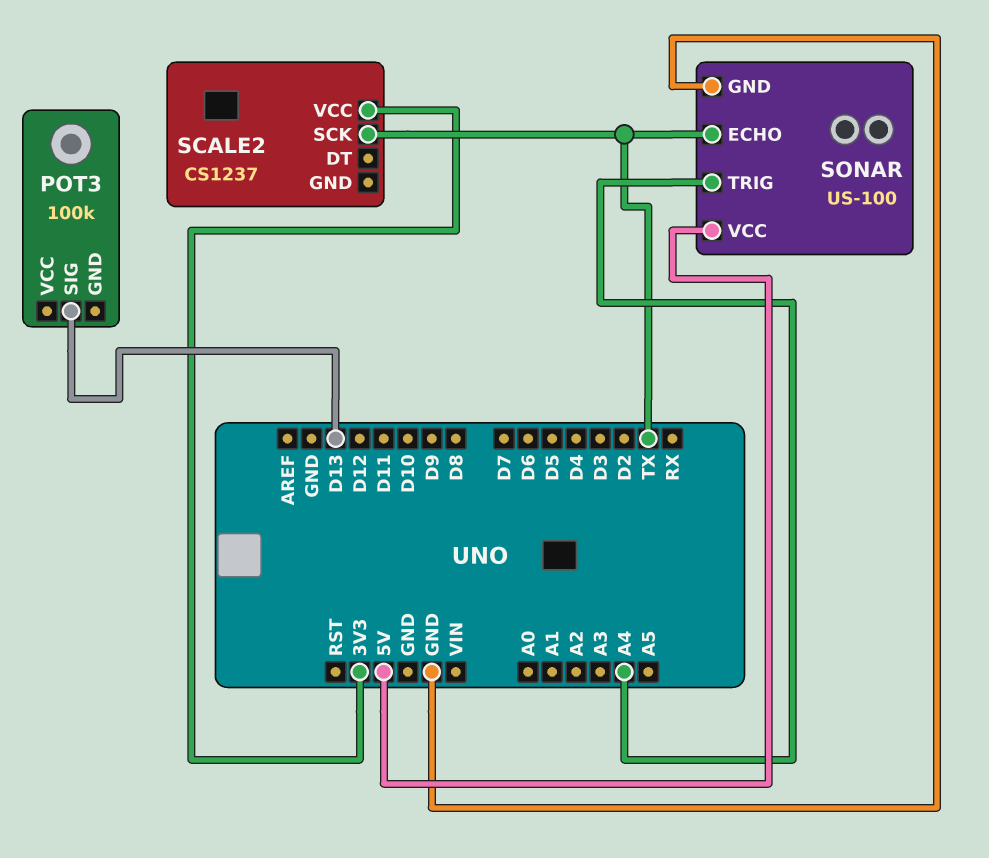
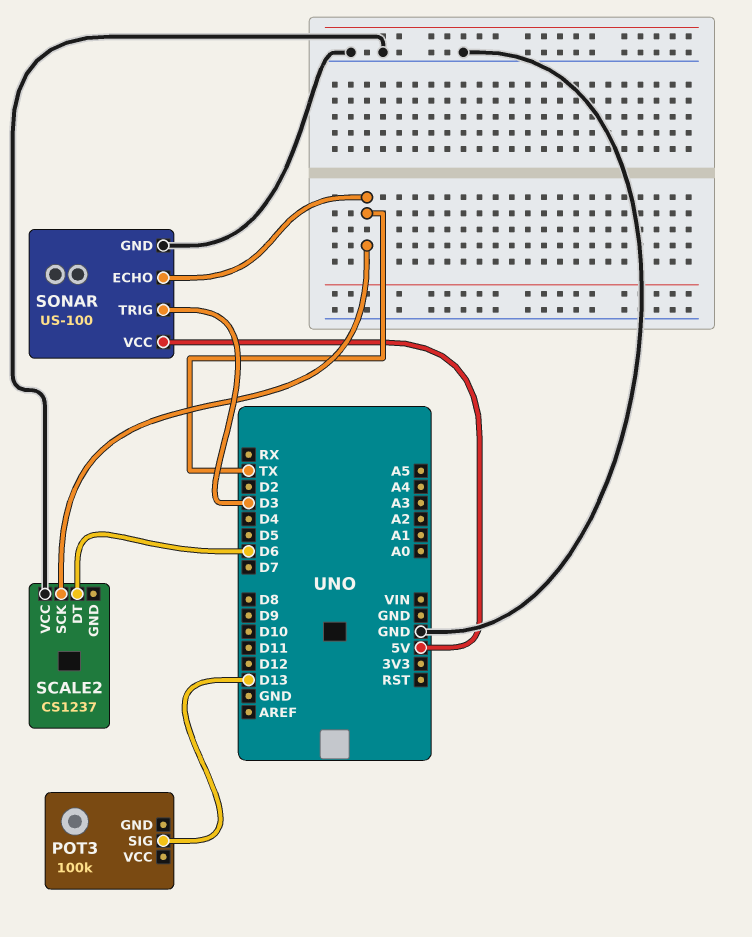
SCALE2 pin DT: none -> D6
SCALE2 pin VCC: 3V3 -> GND
SONAR pin TRIG: A4 -> D3

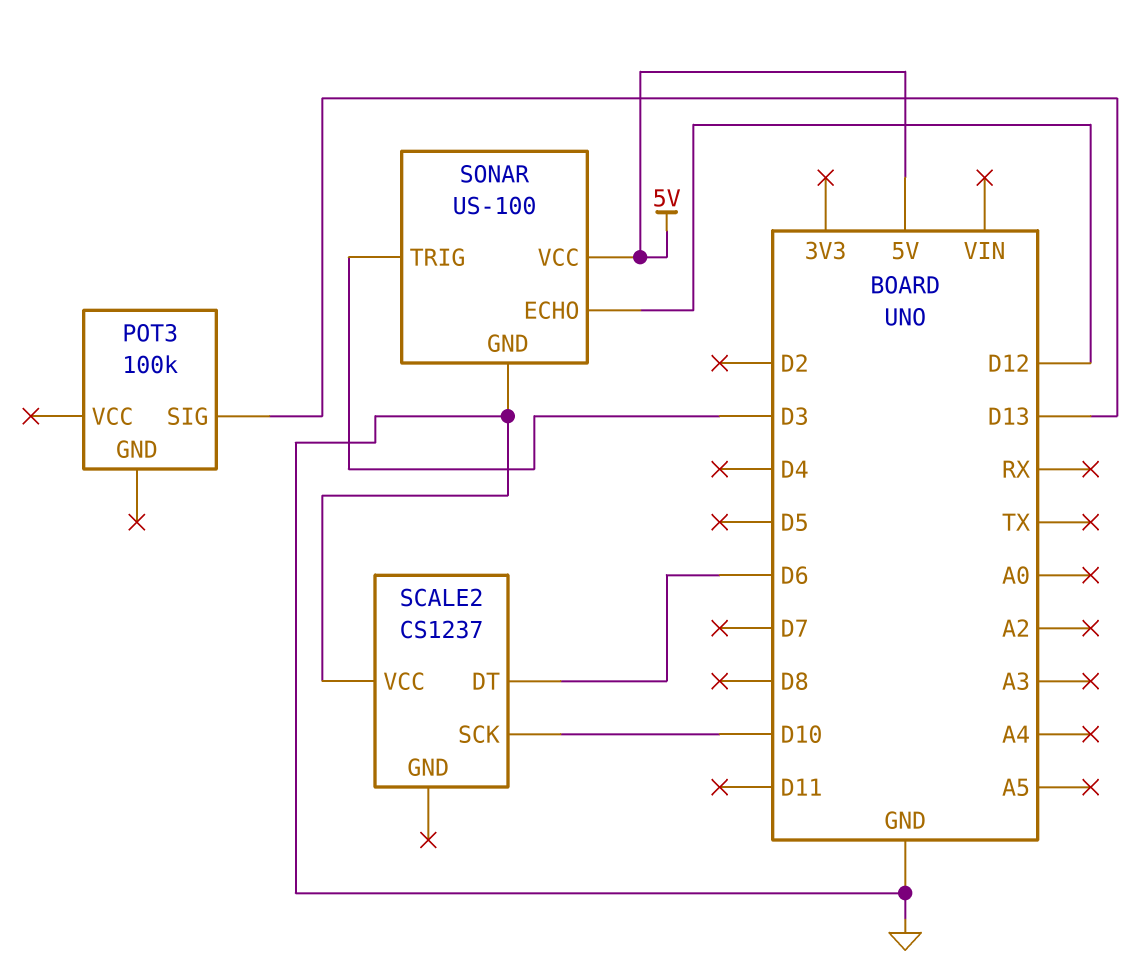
SCALE2 pin SCK: TX -> D10
SONAR pin ECHO: TX -> D12

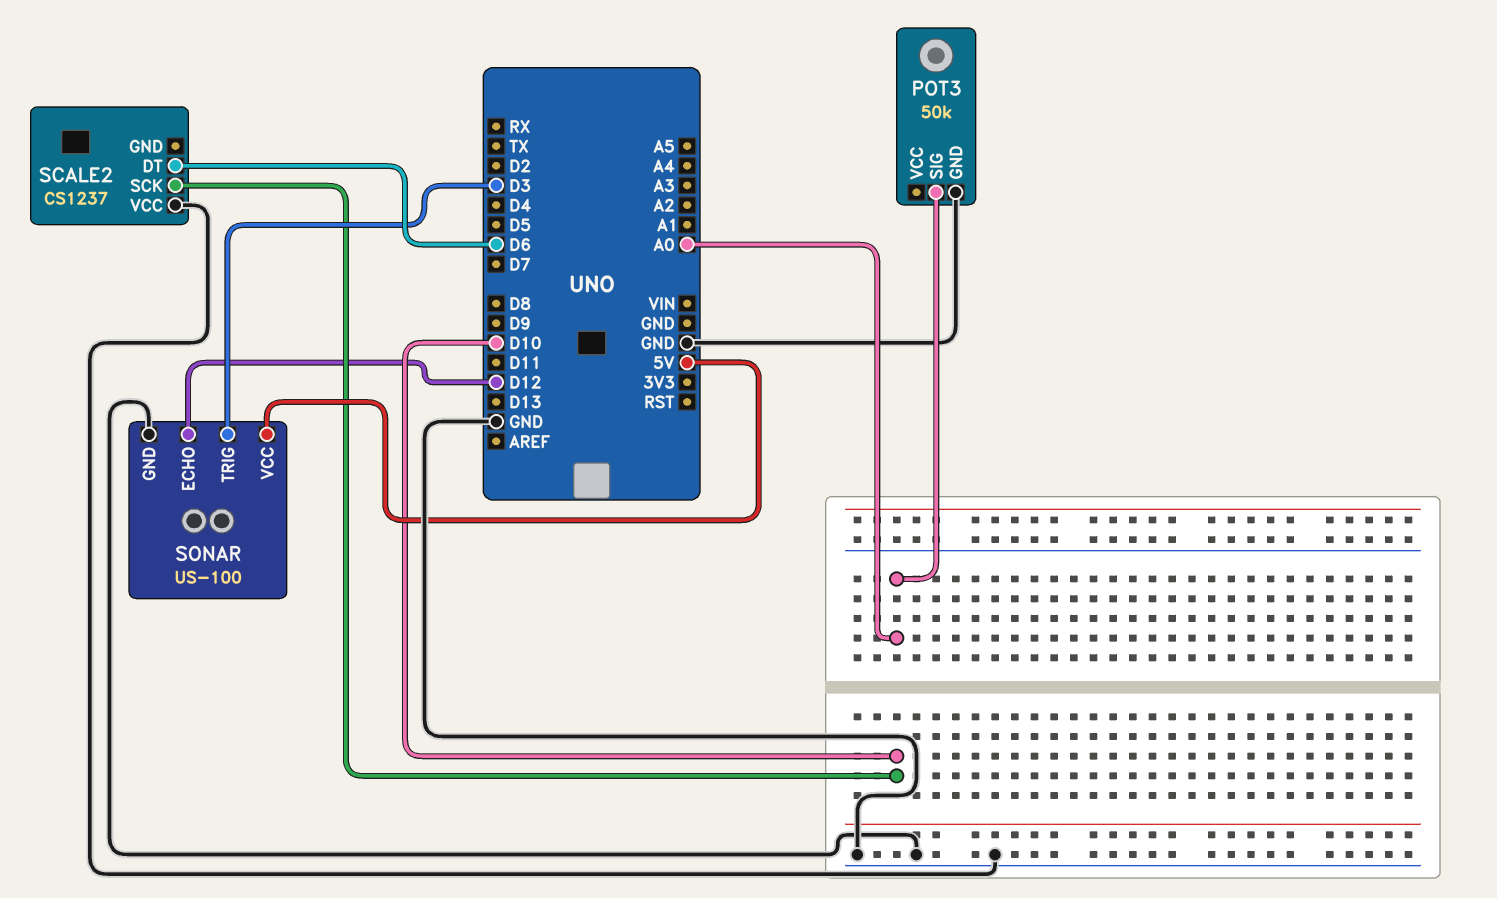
POT3: 100k -> 50k
POT3 pin GND: none -> GND
POT3 pin SIG: D13 -> A0

